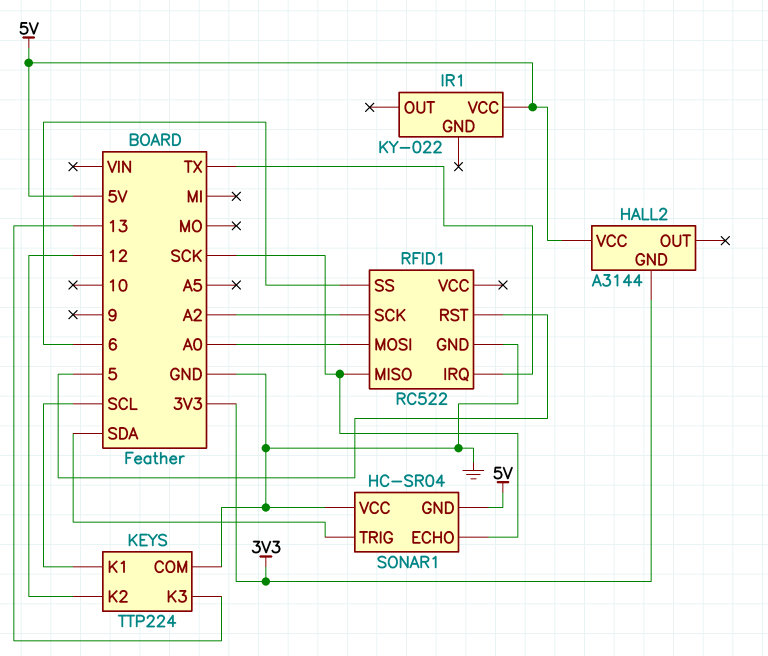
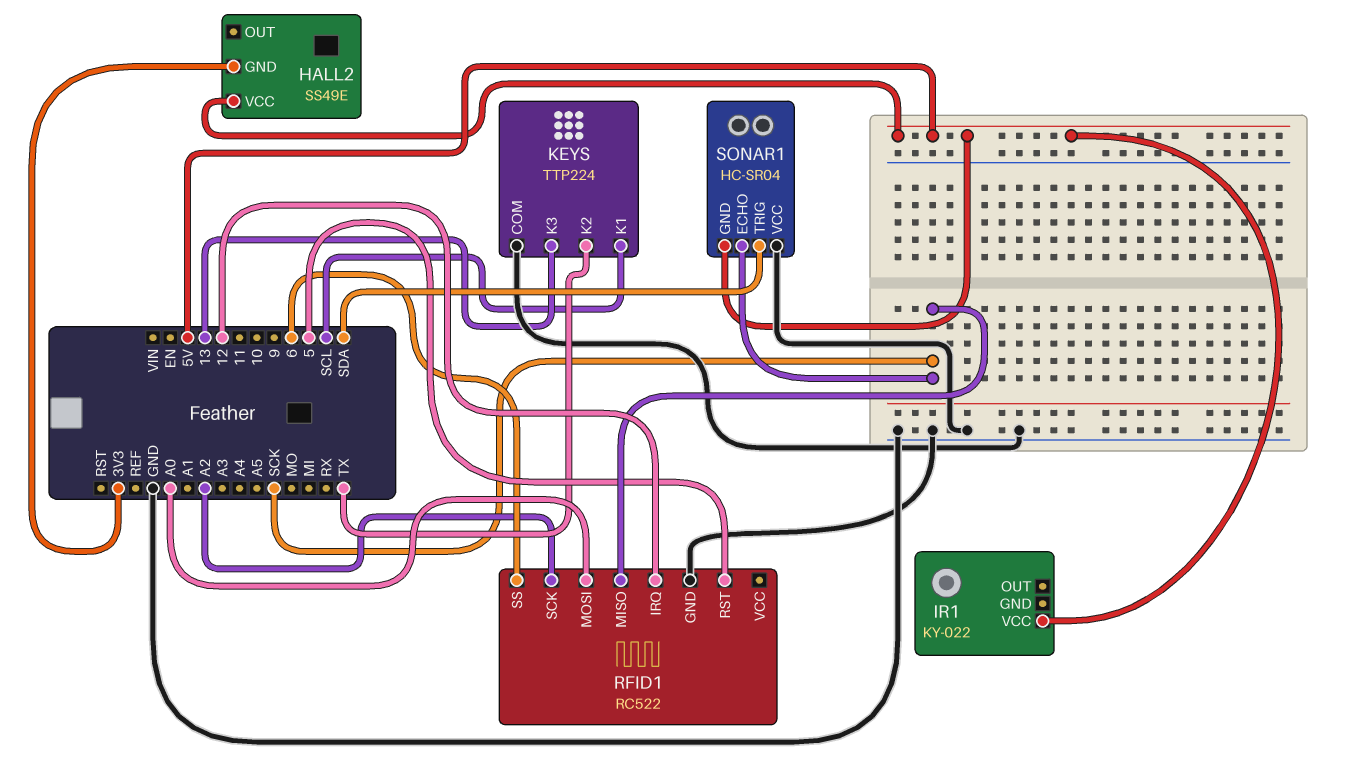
HALL2: A3144 -> SS49E
KEYS pin K2: 12 -> TX
RFID1 pin IRQ: TX -> 12

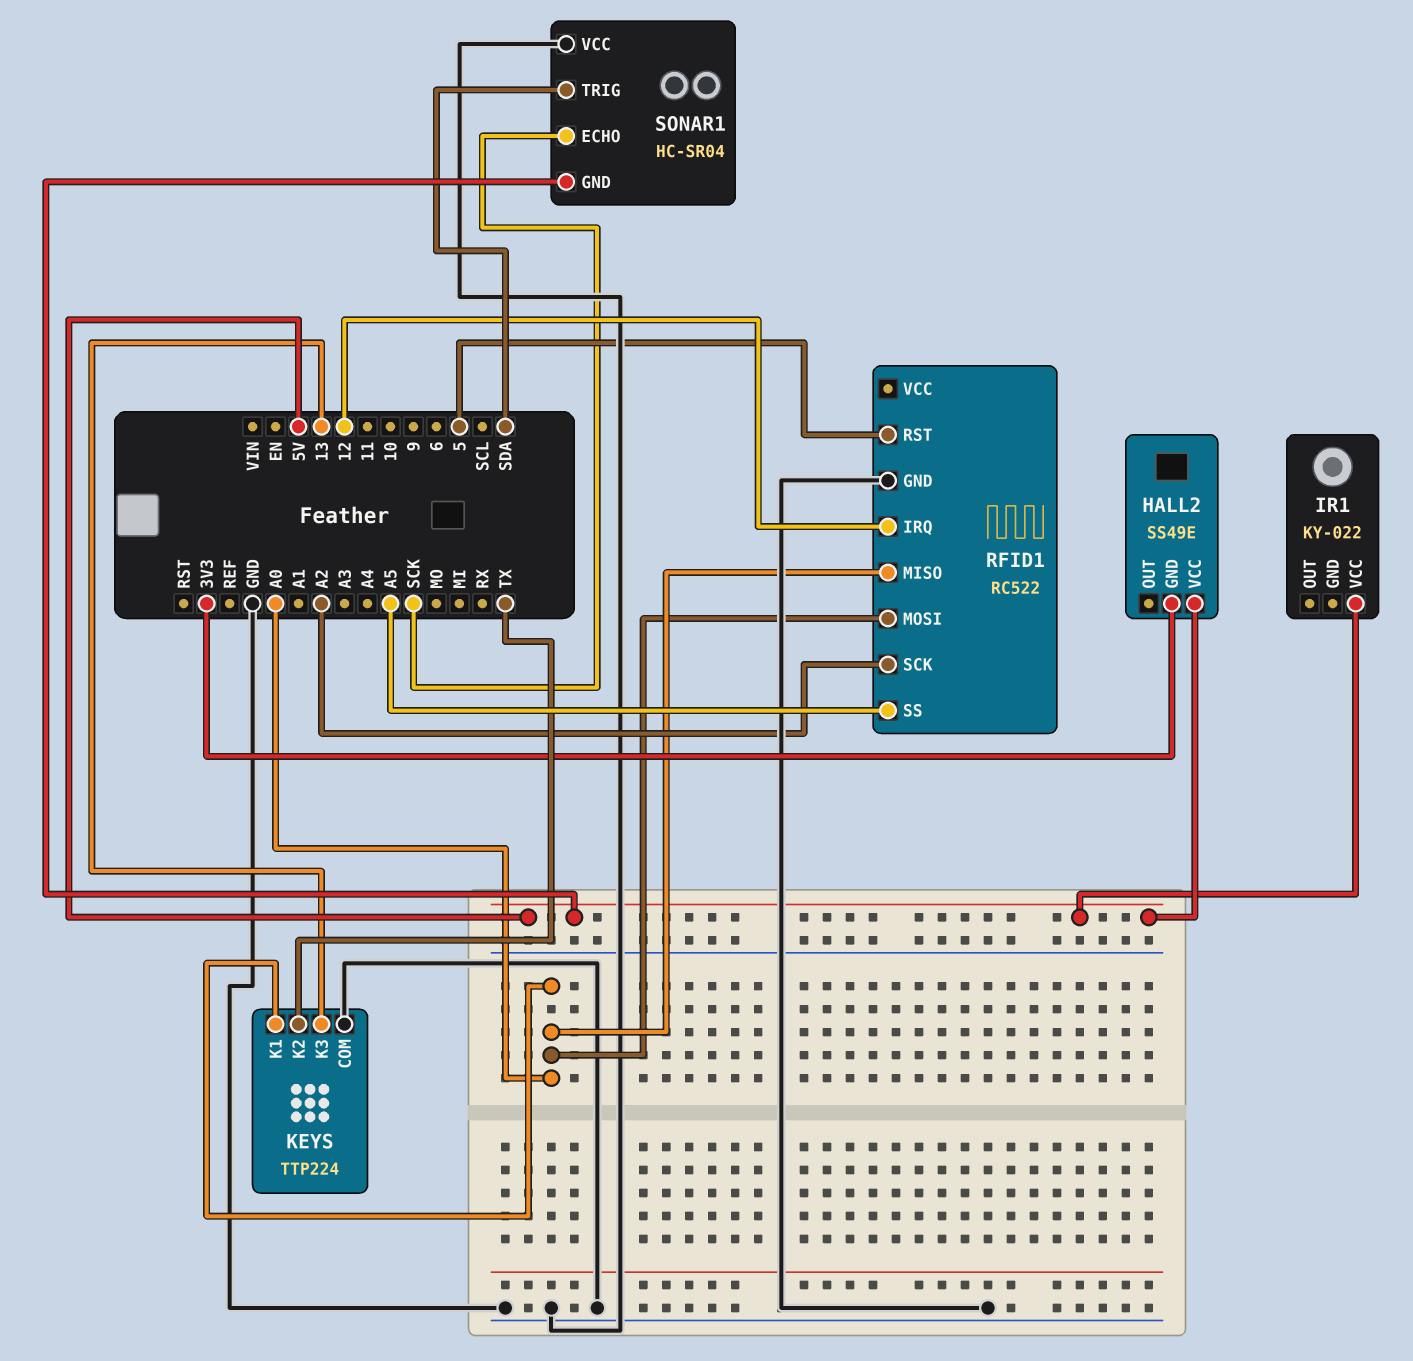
KEYS pin K1: SCL -> A0
RFID1 pin MISO: SCK -> A0
RFID1 pin SS: 6 -> A5

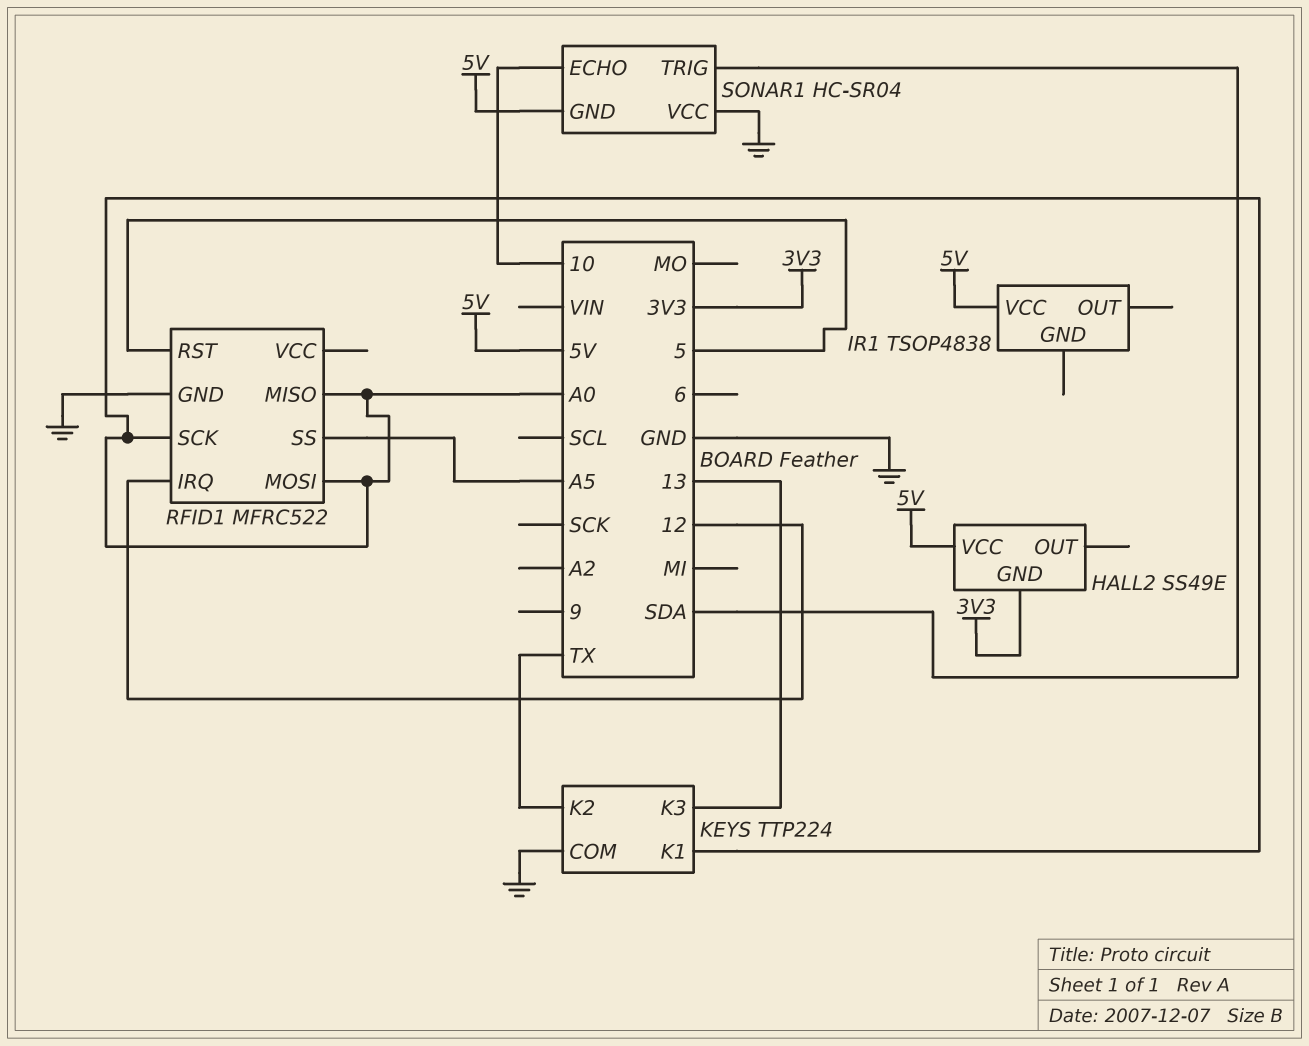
IR1: KY-022 -> TSOP4838
RFID1: RC522 -> MFRC522
RFID1 pin SCK: A2 -> A0
SONAR1 pin ECHO: SCK -> 10

